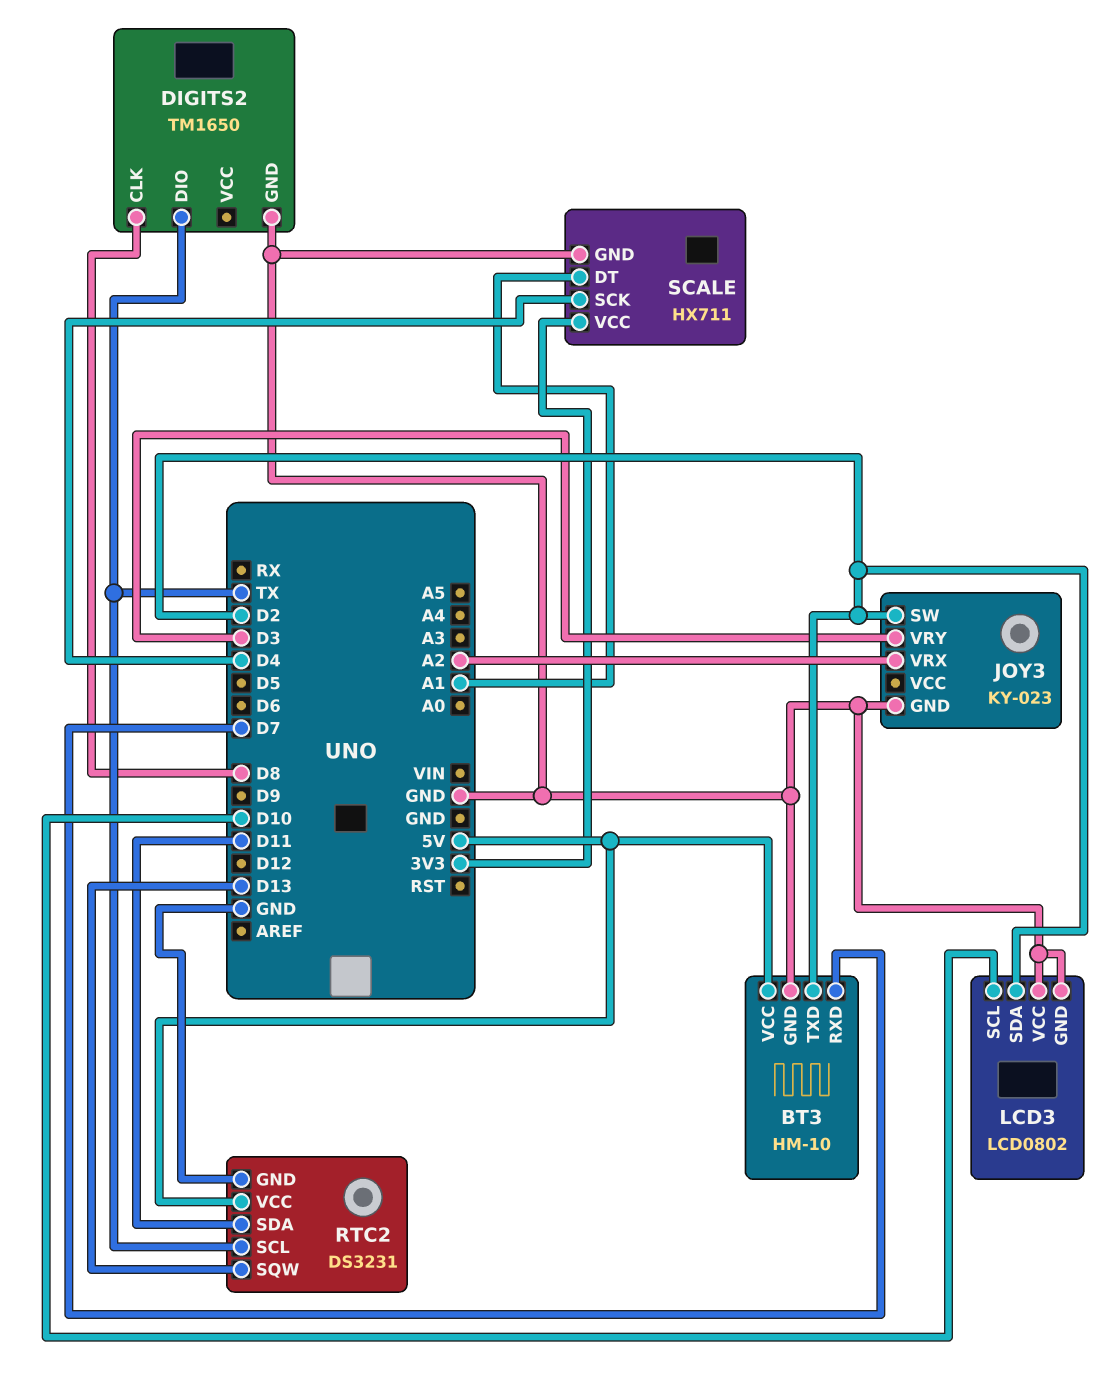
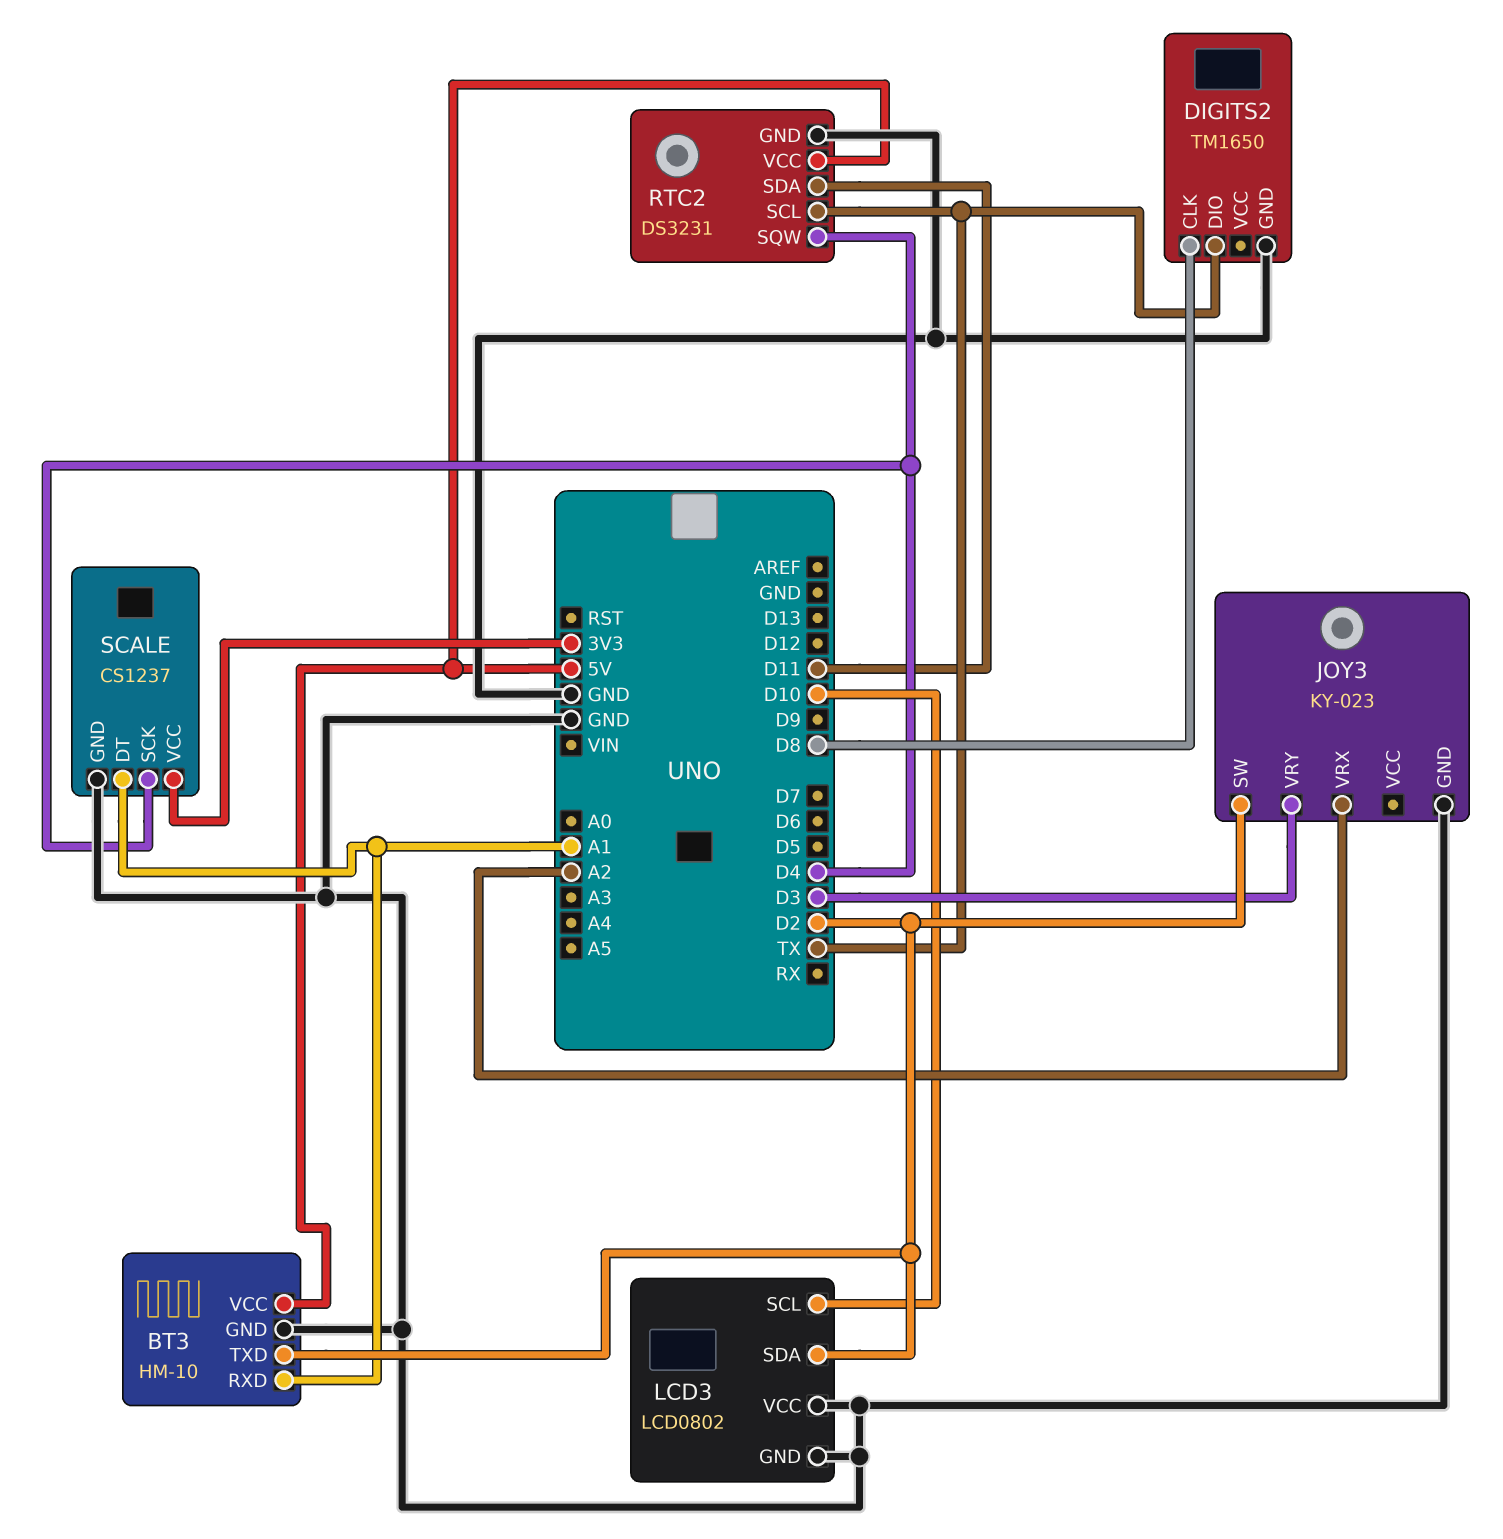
BT3 pin RXD: D7 -> A1
RTC2 pin SQW: D13 -> D4
SCALE: HX711 -> CS1237

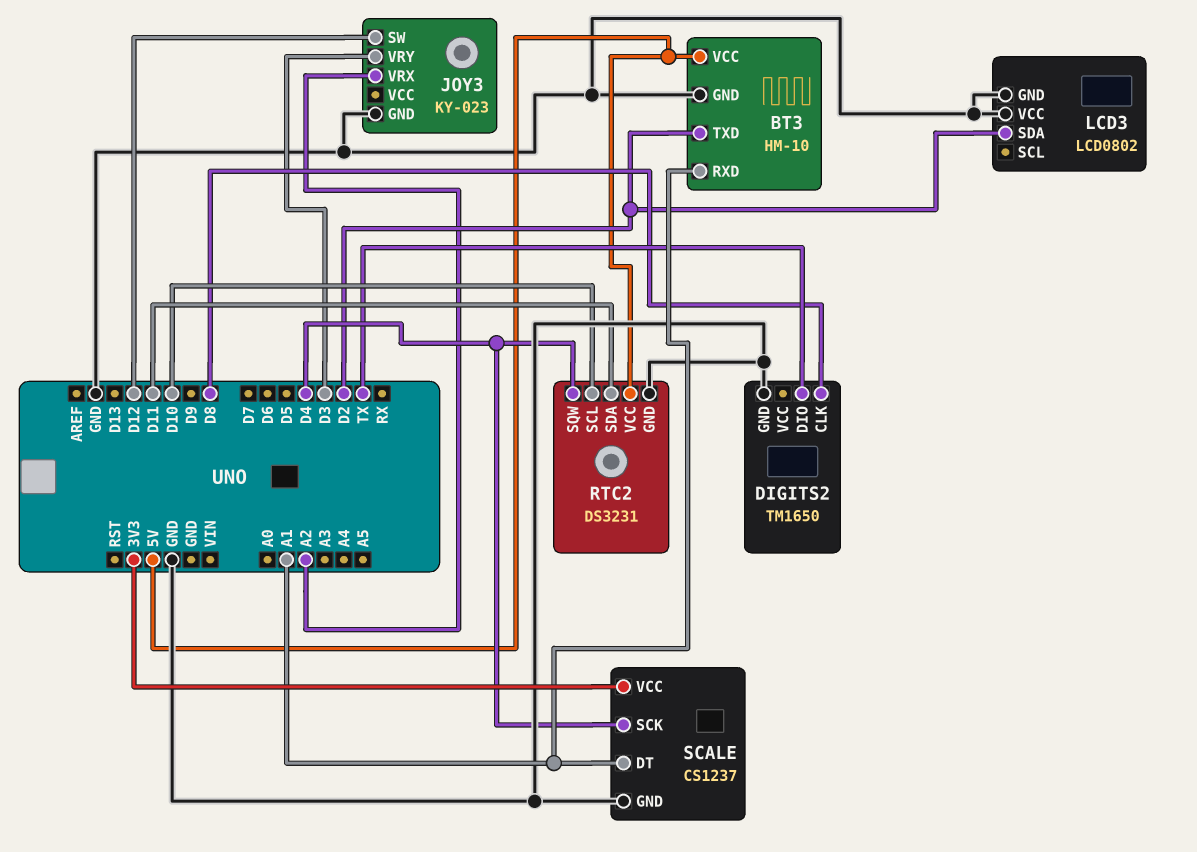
JOY3 pin SW: D2 -> D12
LCD3 pin SCL: D10 -> none
RTC2 pin SCL: TX -> D10

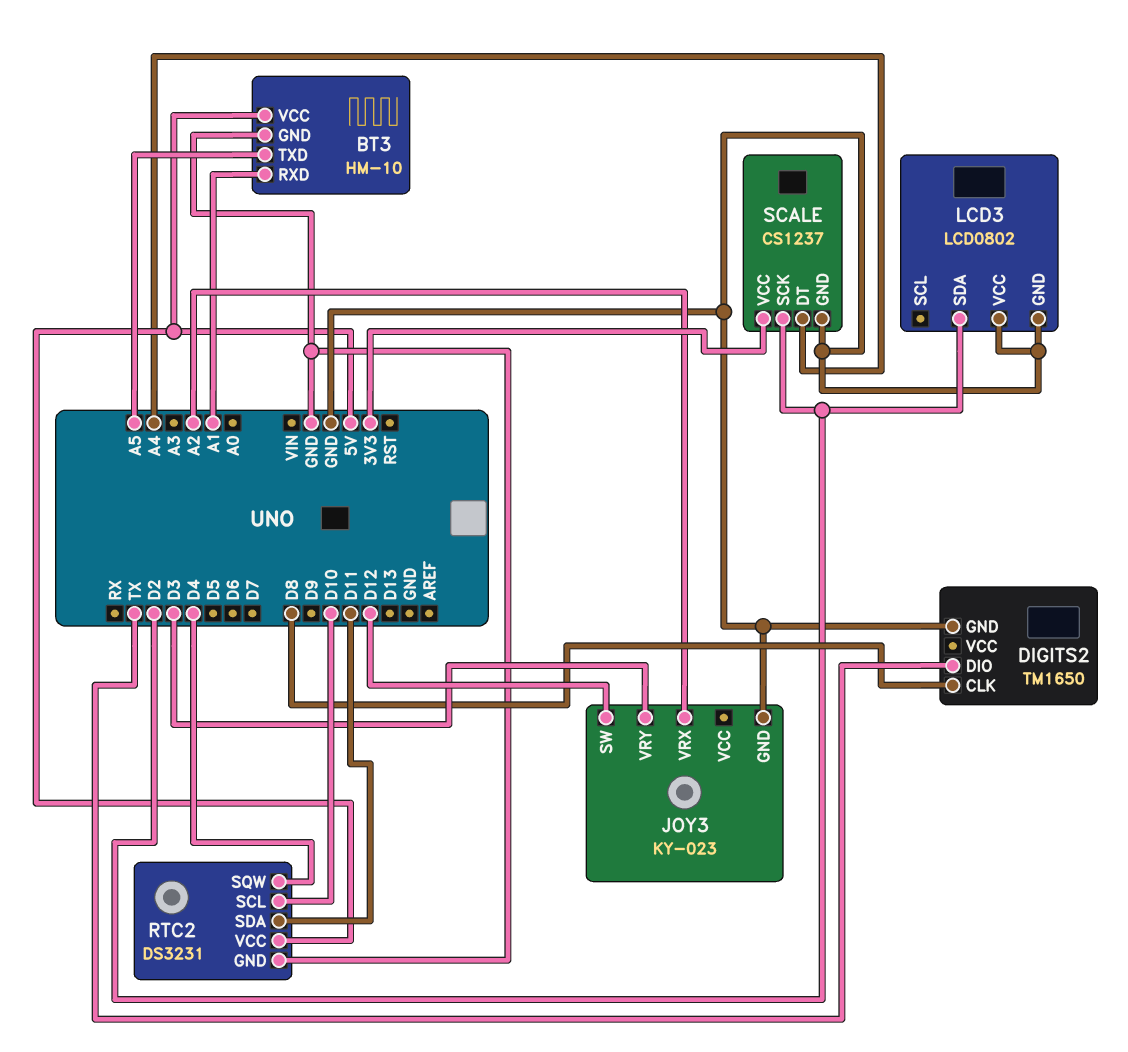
BT3 pin TXD: D2 -> A5
SCALE pin DT: A1 -> A4
SCALE pin SCK: D4 -> D2

